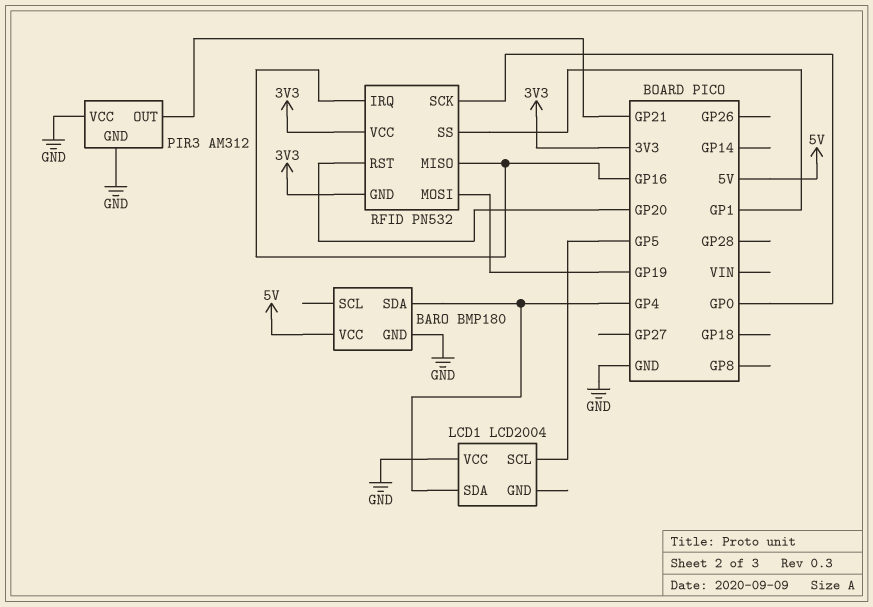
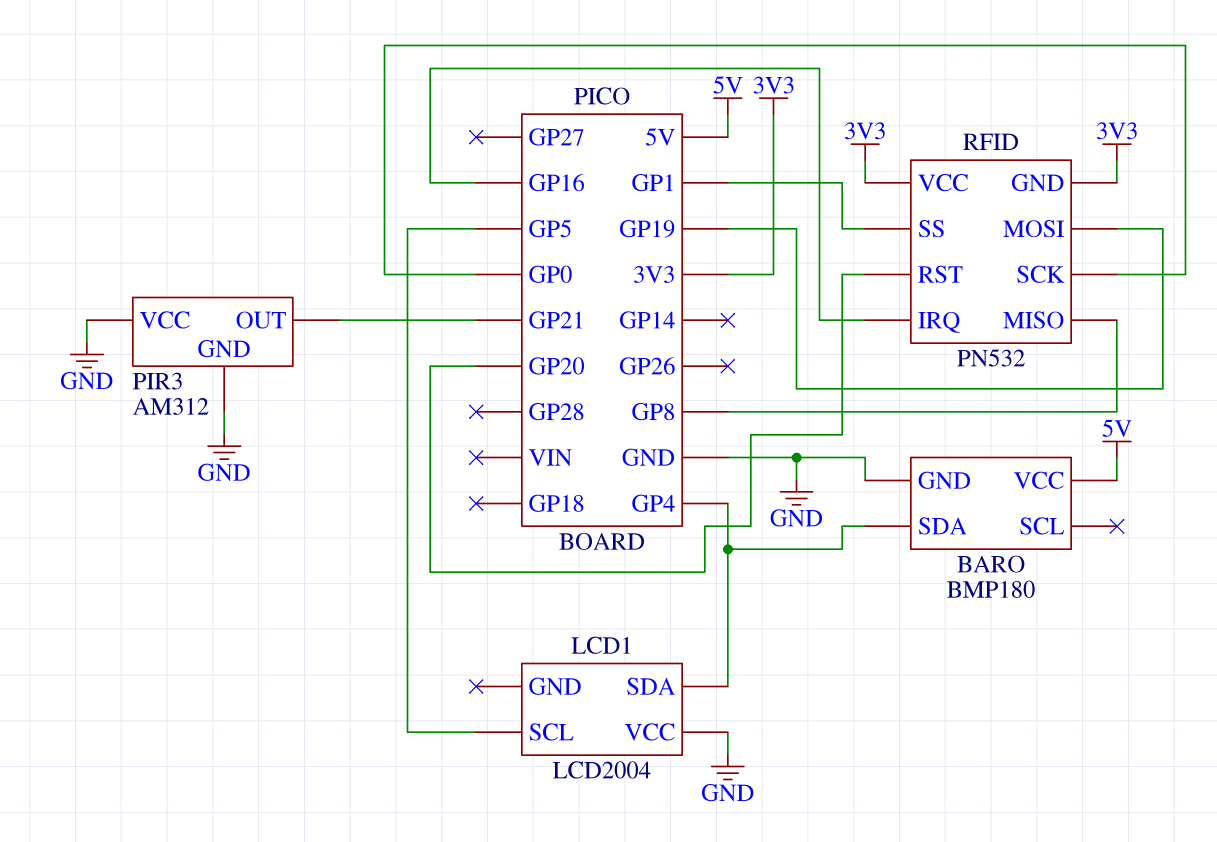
RFID pin MISO: GP16 -> GP8

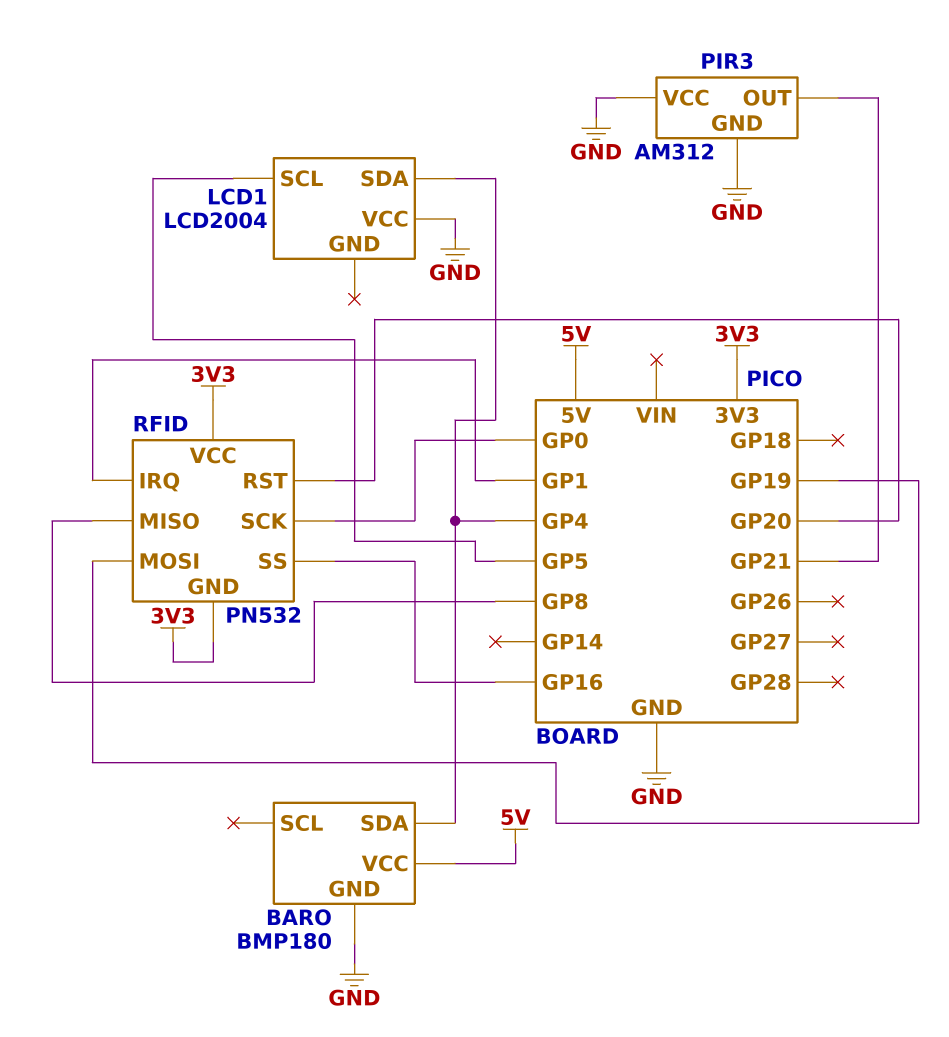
RFID pin IRQ: GP16 -> GP1
RFID pin SS: GP1 -> GP16

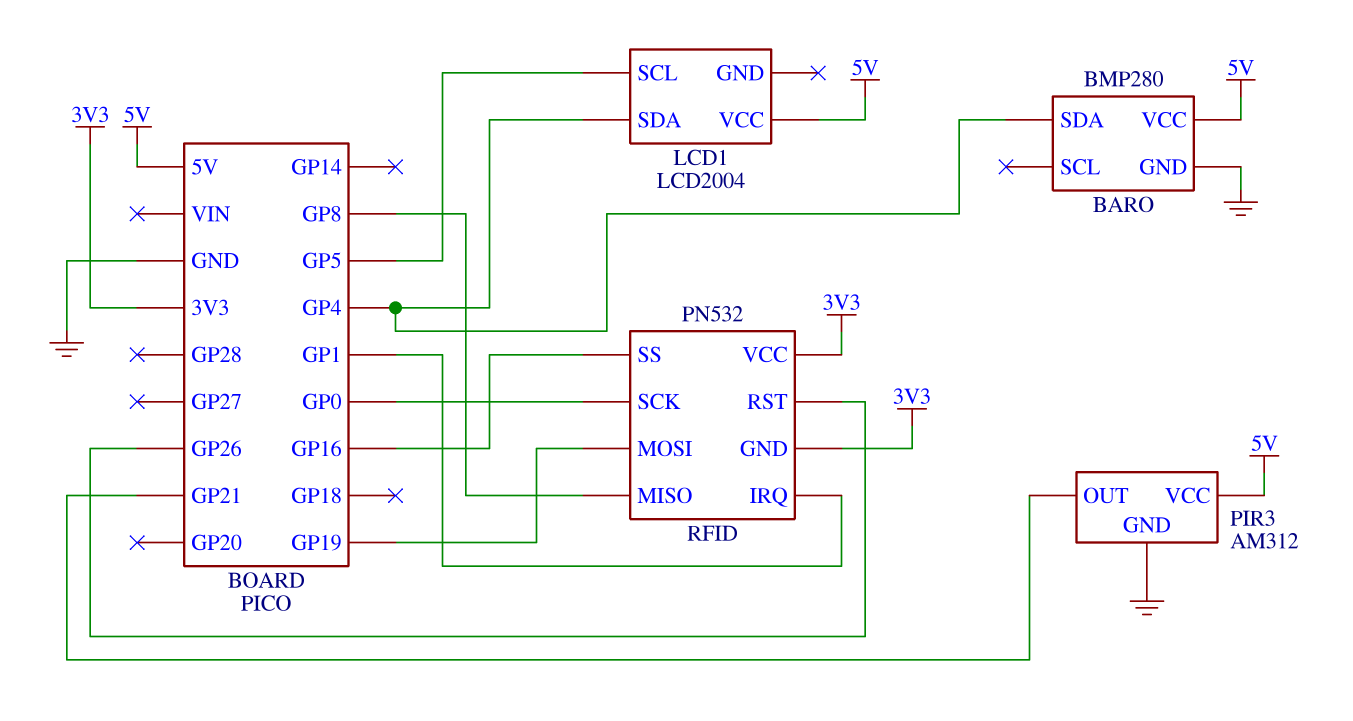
BARO: BMP180 -> BMP280
LCD1 pin VCC: GND -> 5V
PIR3 pin VCC: GND -> 5V
RFID pin RST: GP20 -> GP26

